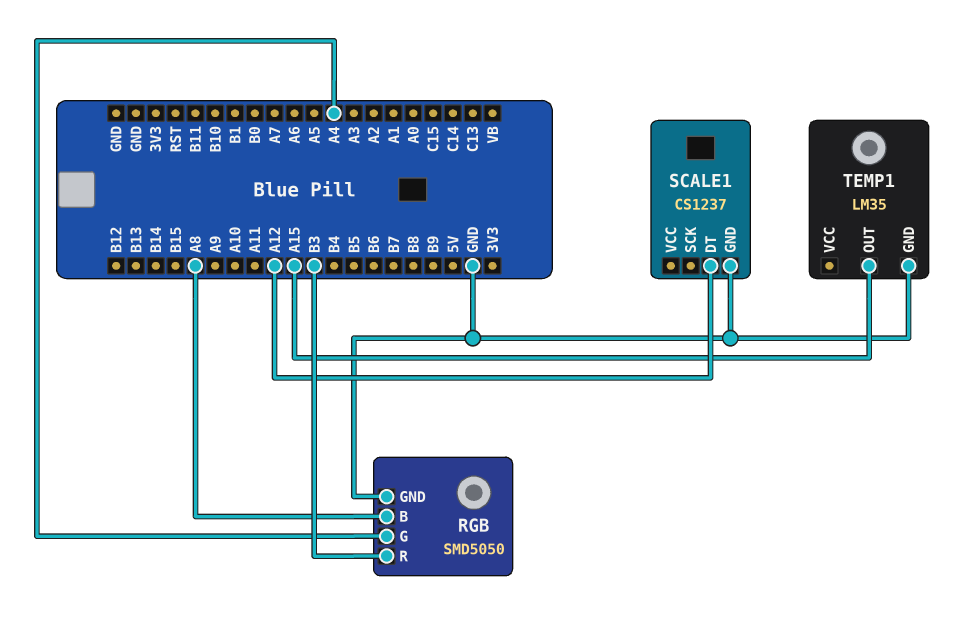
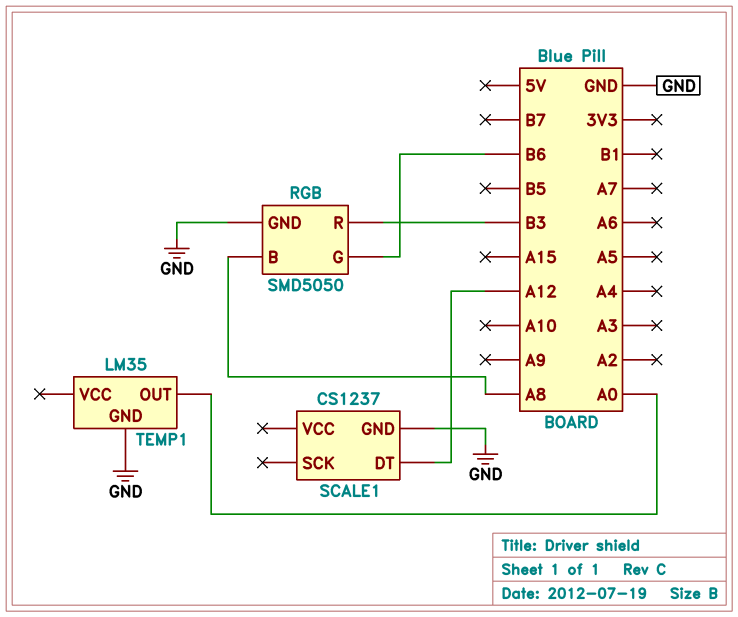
RGB pin G: A4 -> B6
TEMP1 pin OUT: A15 -> A0

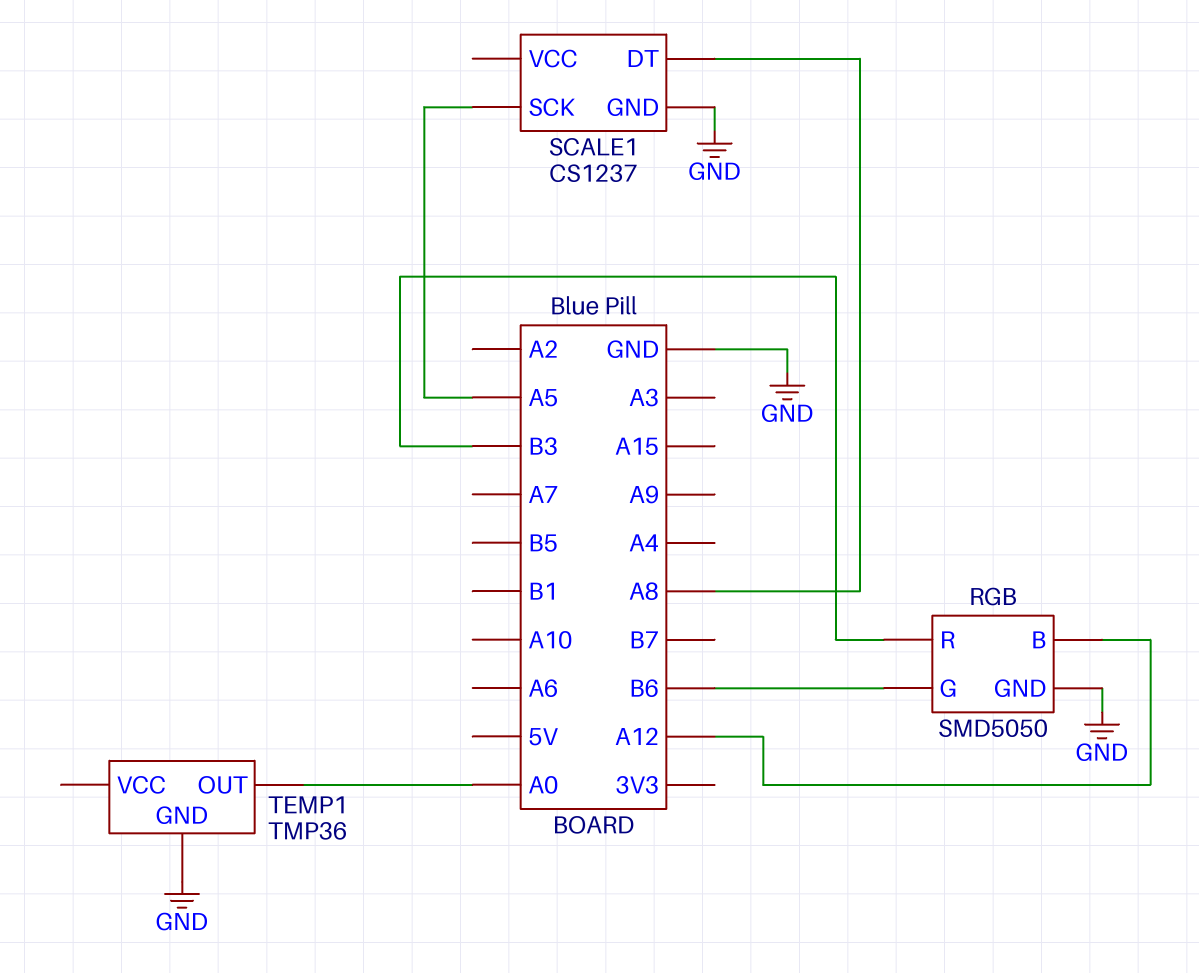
RGB pin B: A8 -> A12
SCALE1 pin DT: A12 -> A8
SCALE1 pin SCK: none -> A5
TEMP1: LM35 -> TMP36

